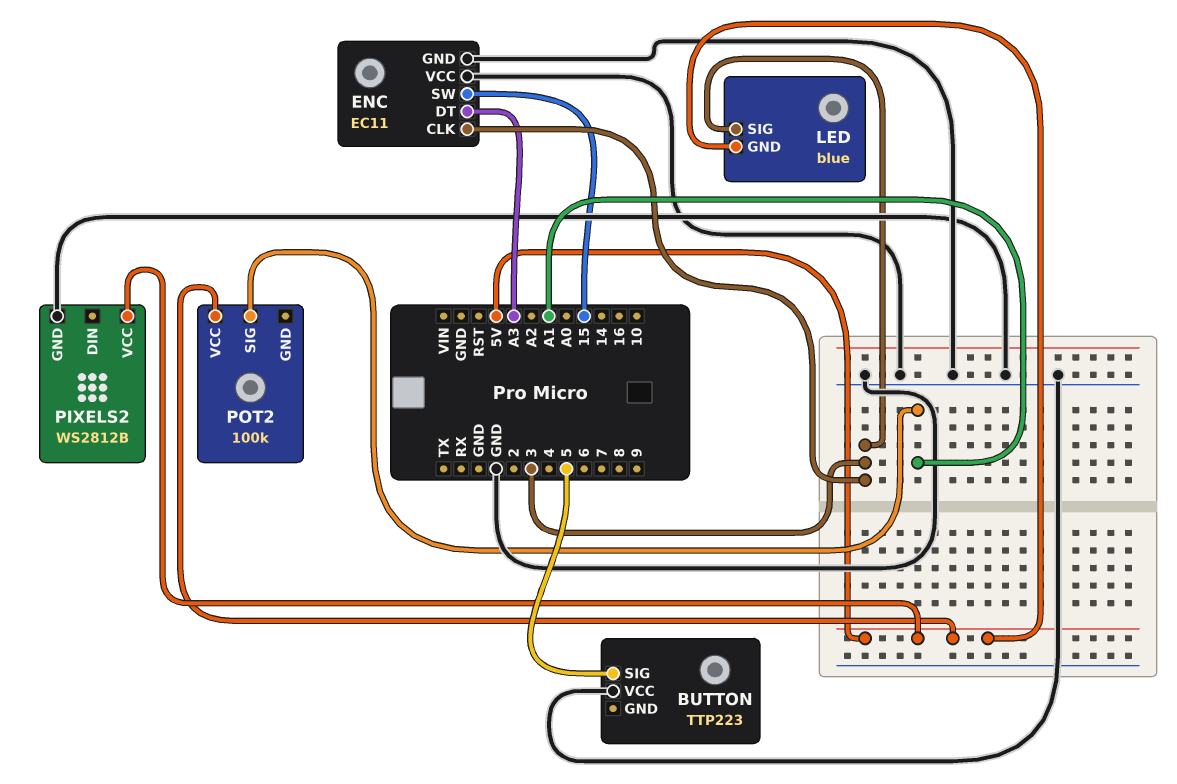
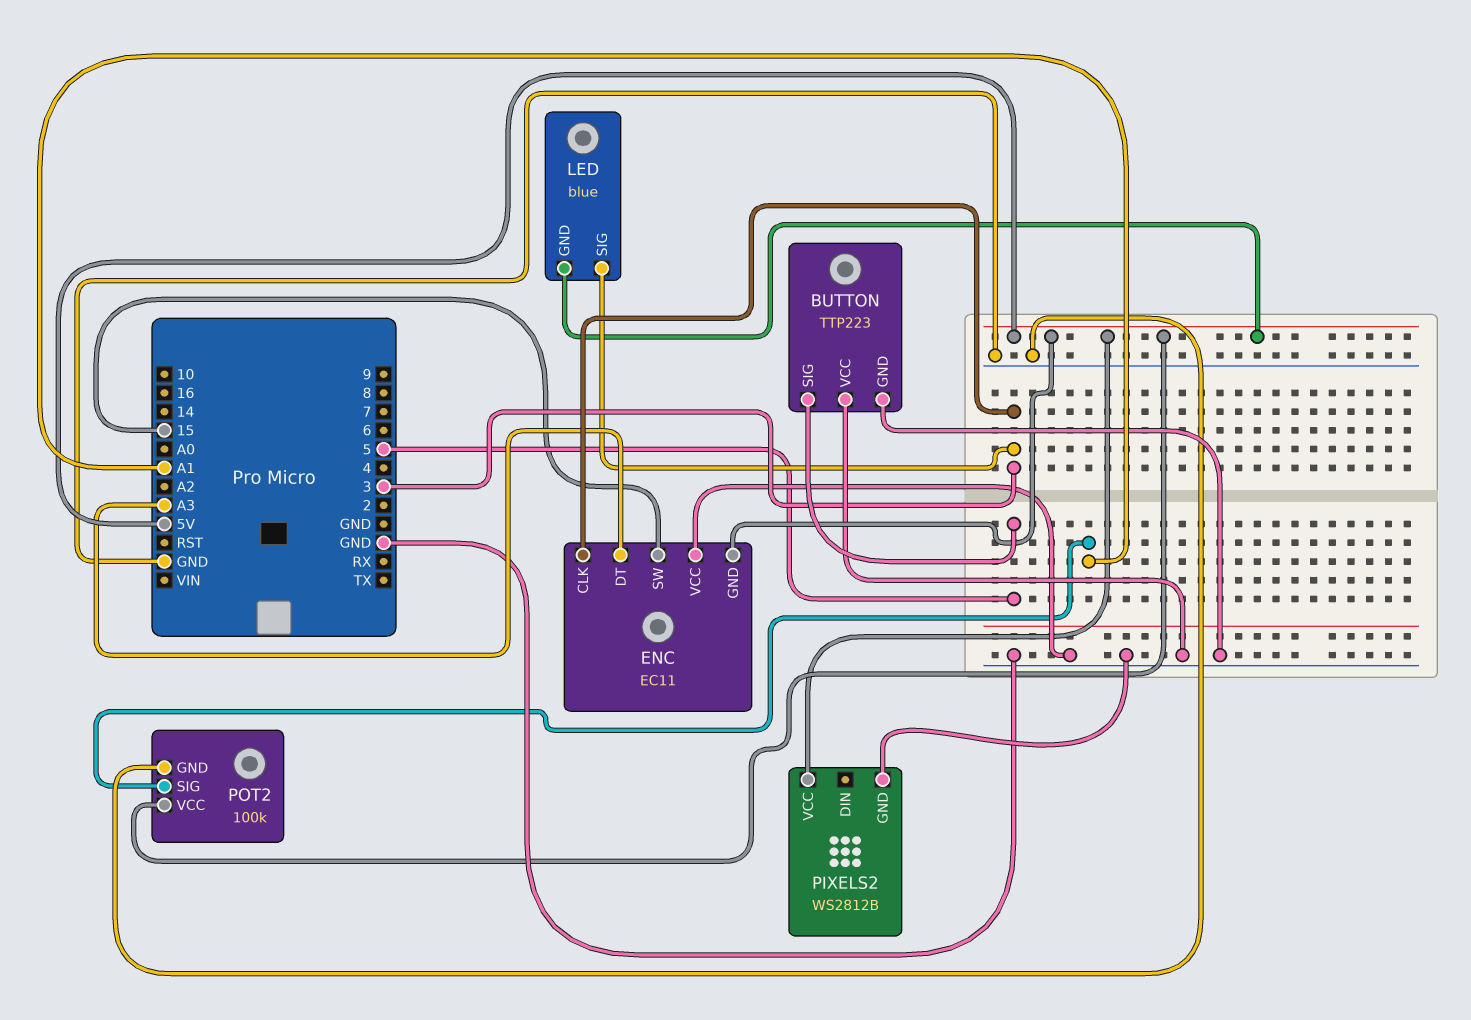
BUTTON pin GND: none -> GND
ENC pin GND: GND -> 5V
POT2 pin GND: none -> GND

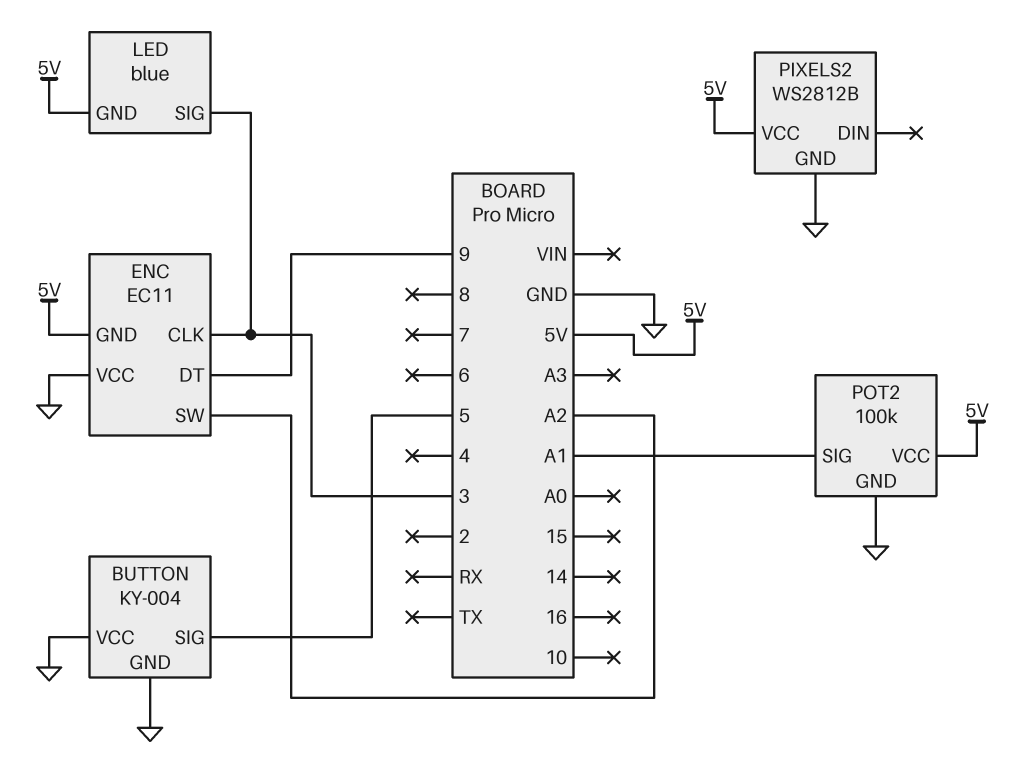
BUTTON: TTP223 -> KY-004
ENC pin DT: A3 -> 9
ENC pin SW: 15 -> A2

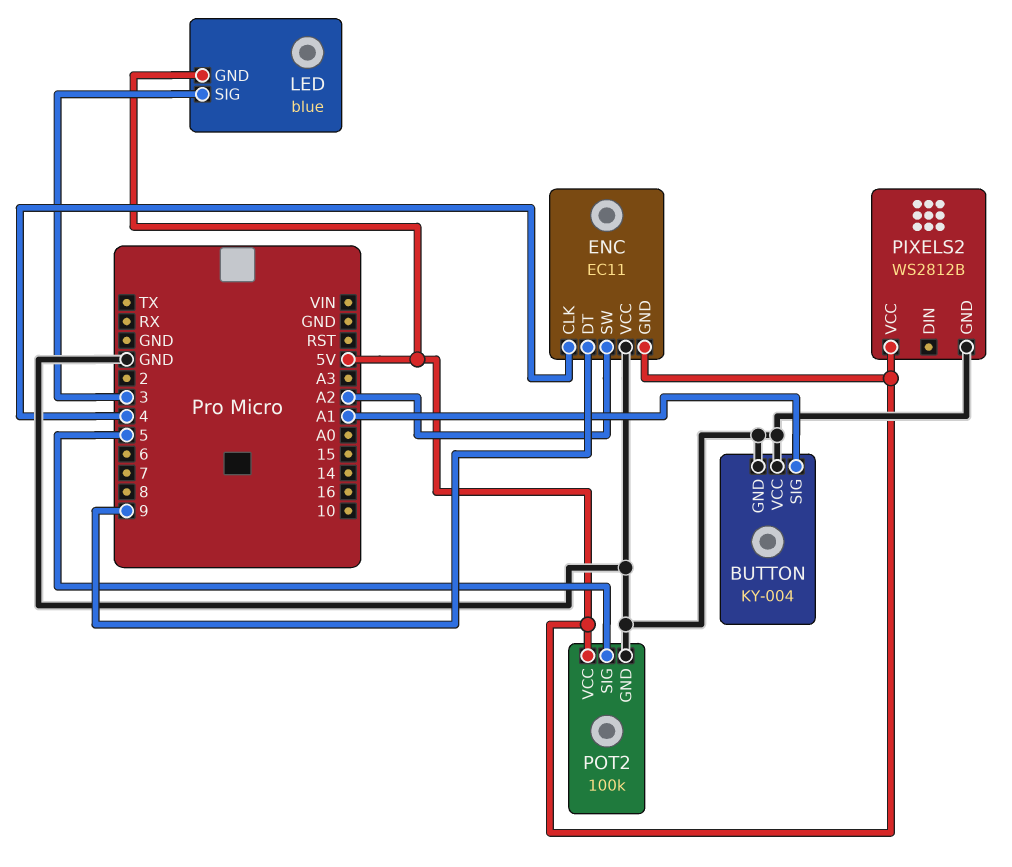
BUTTON pin SIG: 5 -> A1
ENC pin CLK: 3 -> 4
POT2 pin SIG: A1 -> 5

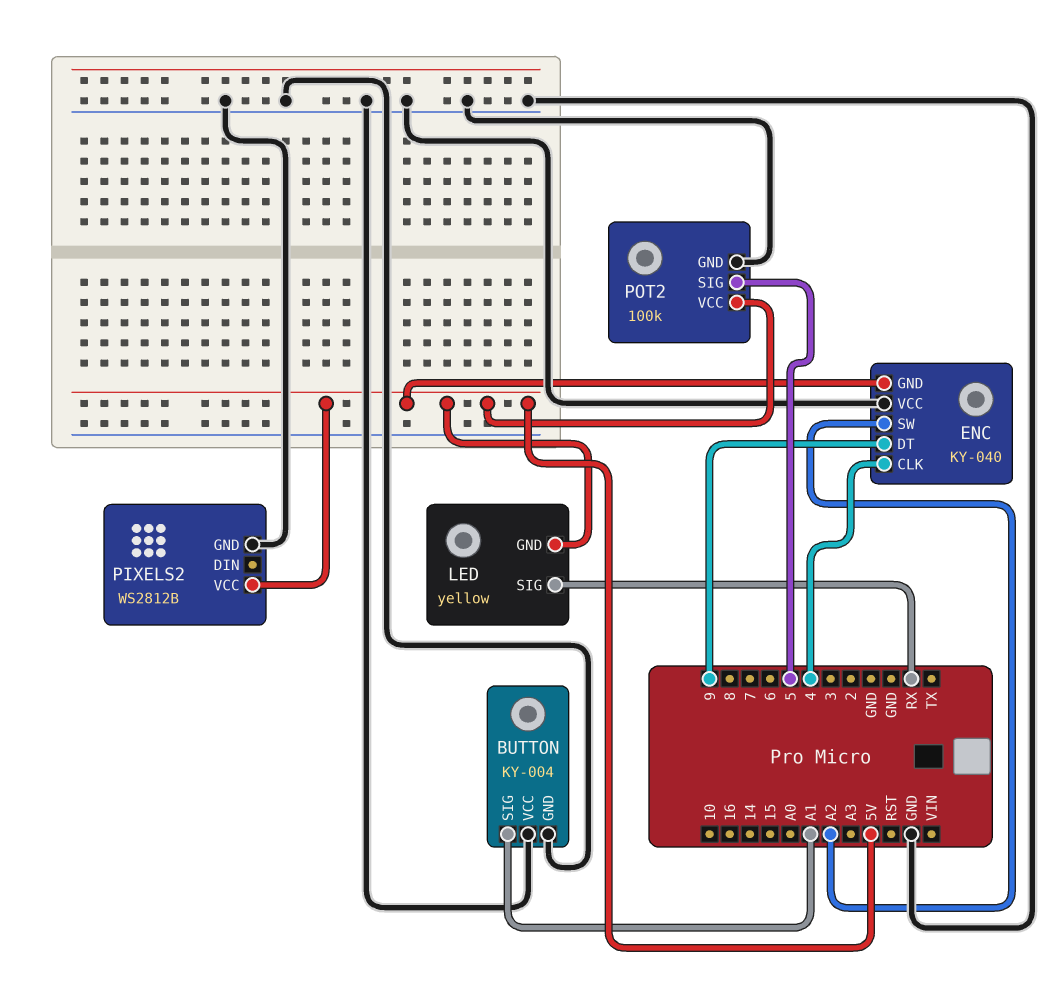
ENC: EC11 -> KY-040
LED: blue -> yellow
LED pin SIG: 3 -> RX

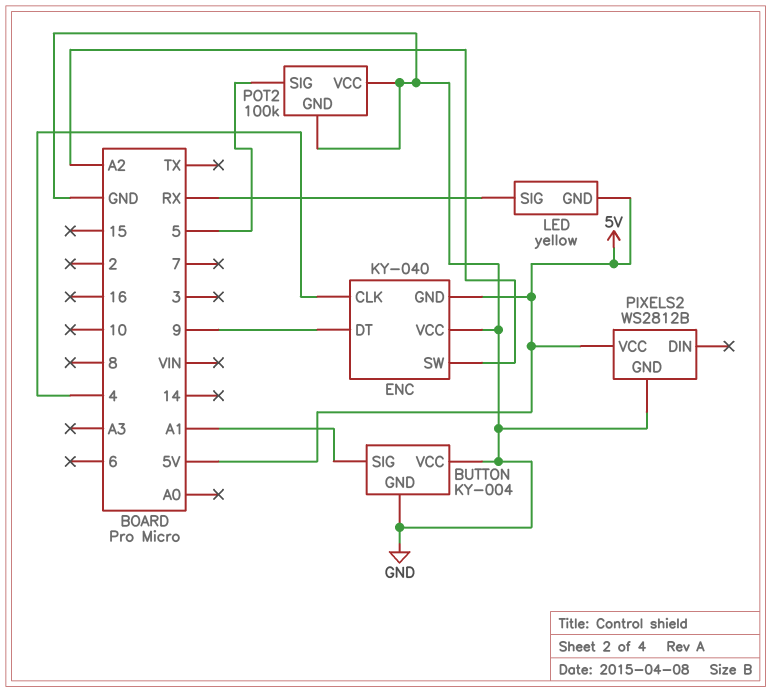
POT2 pin VCC: 5V -> GND

